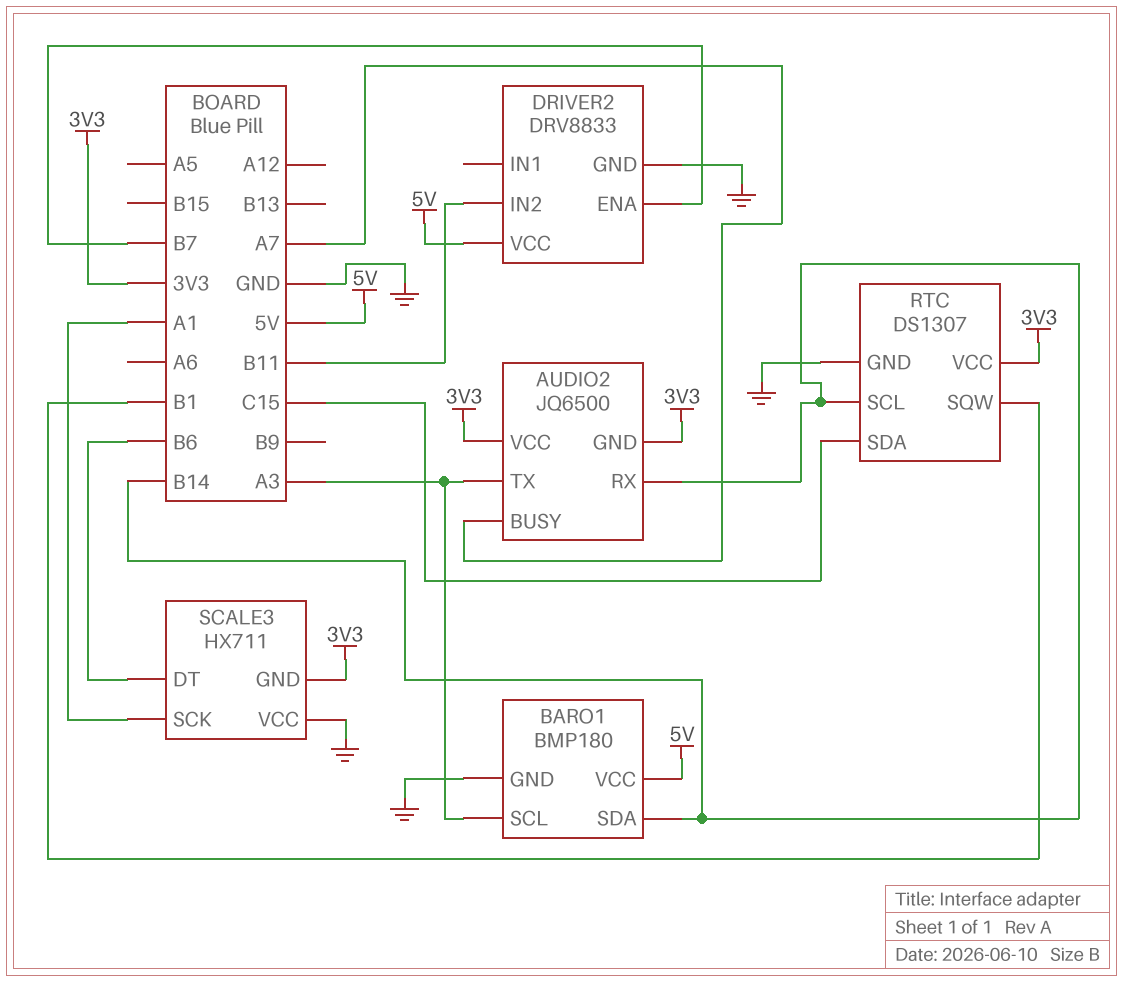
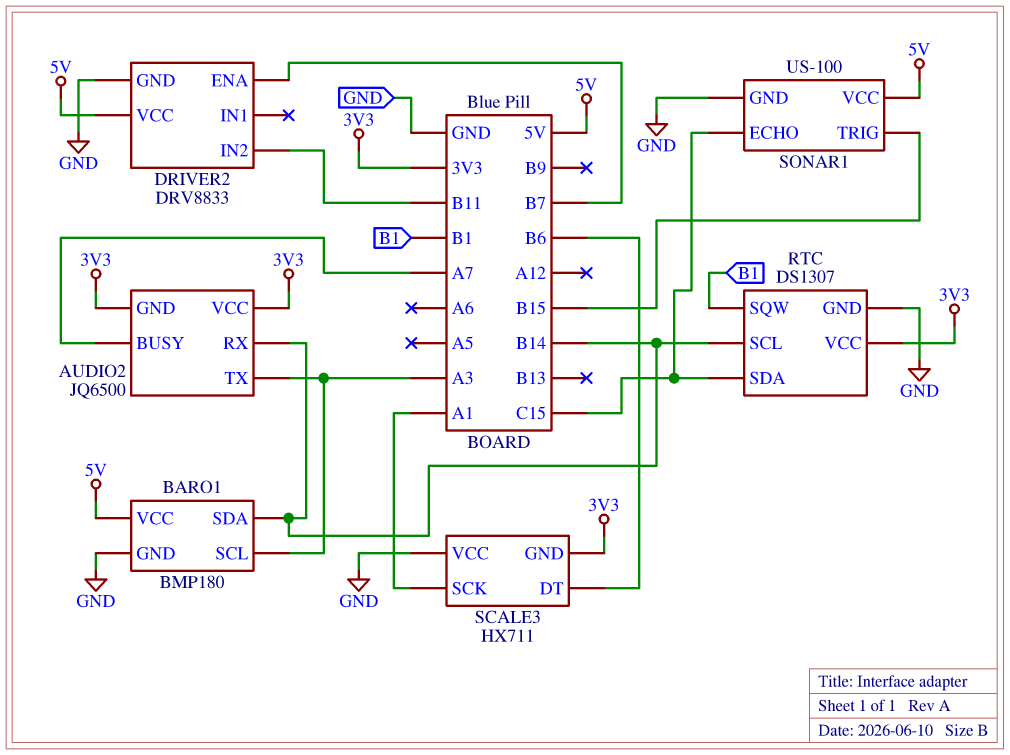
SONAR1: none -> US-100
SONAR1 pin ECHO: none -> C15
SONAR1 pin GND: none -> GND
SONAR1 pin TRIG: none -> B15
SONAR1 pin VCC: none -> 5V

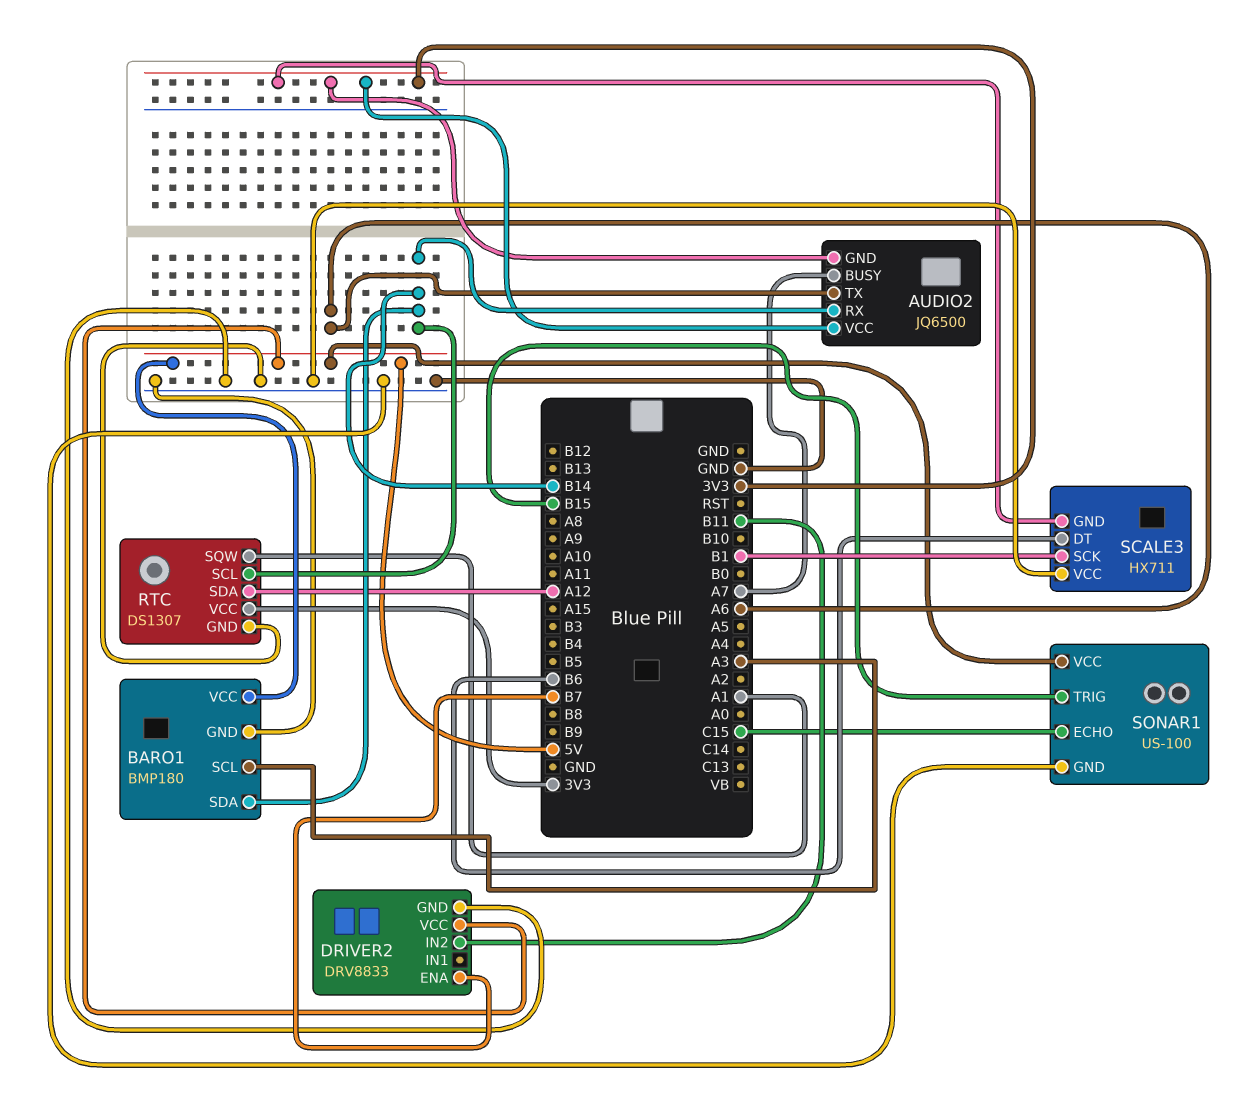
AUDIO2 pin TX: A3 -> A6
RTC pin SDA: C15 -> A12
RTC pin SQW: B1 -> A1
SCALE3 pin SCK: A1 -> B1

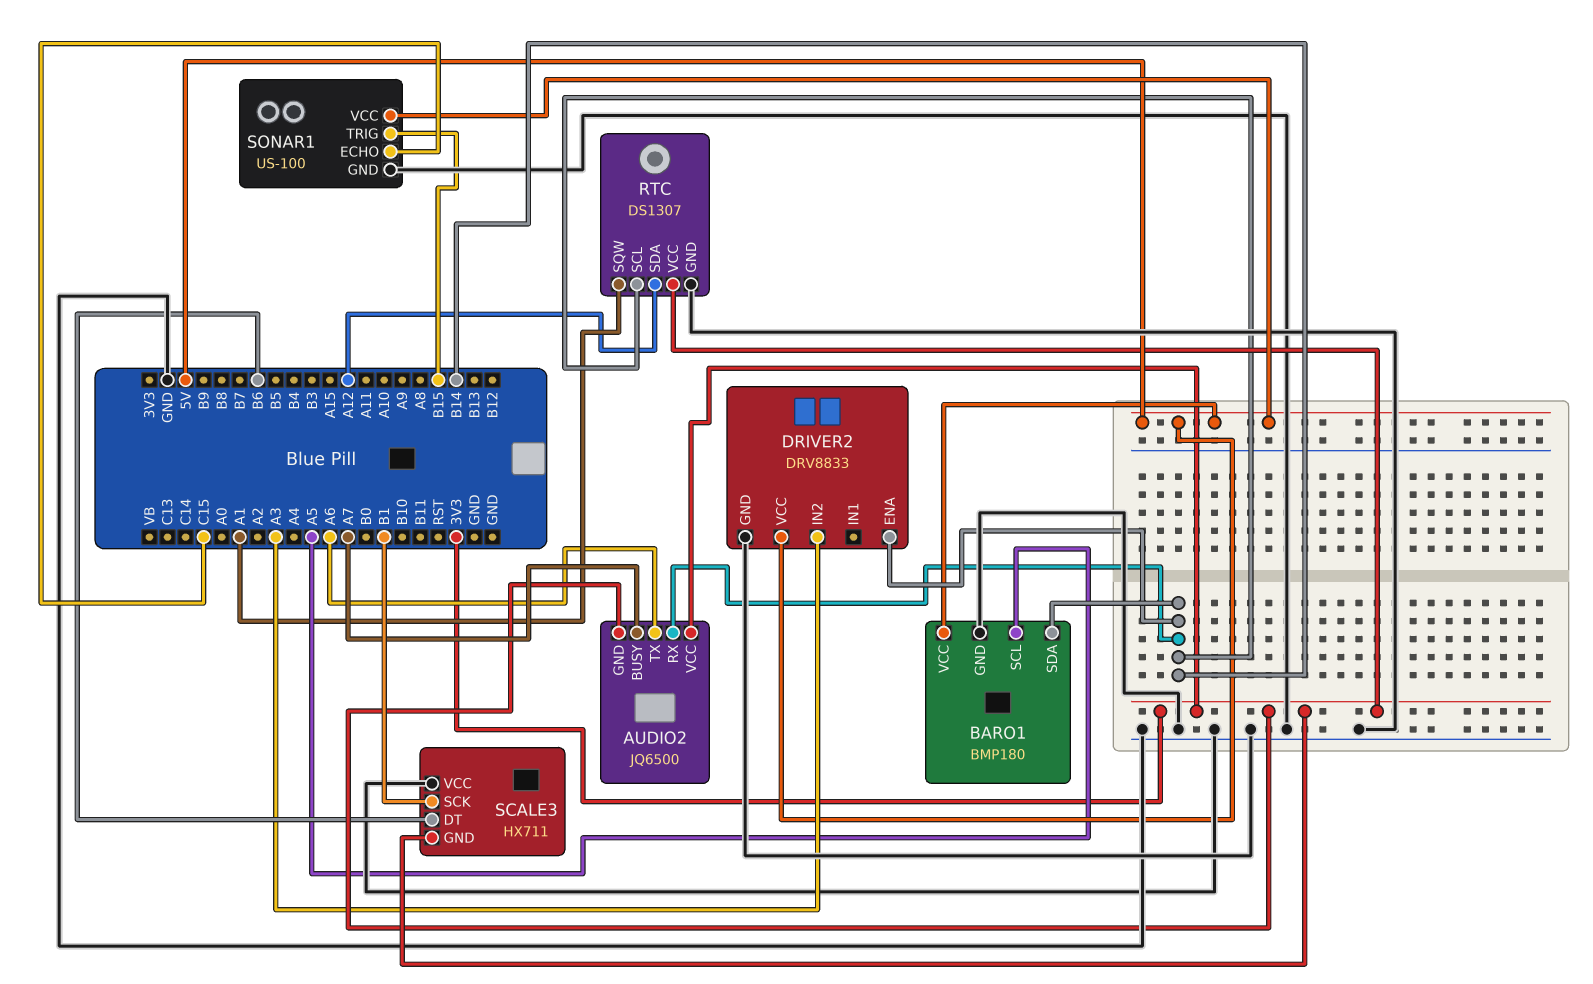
BARO1 pin SCL: A3 -> A5
DRIVER2 pin ENA: B7 -> B14
DRIVER2 pin IN2: B11 -> A3

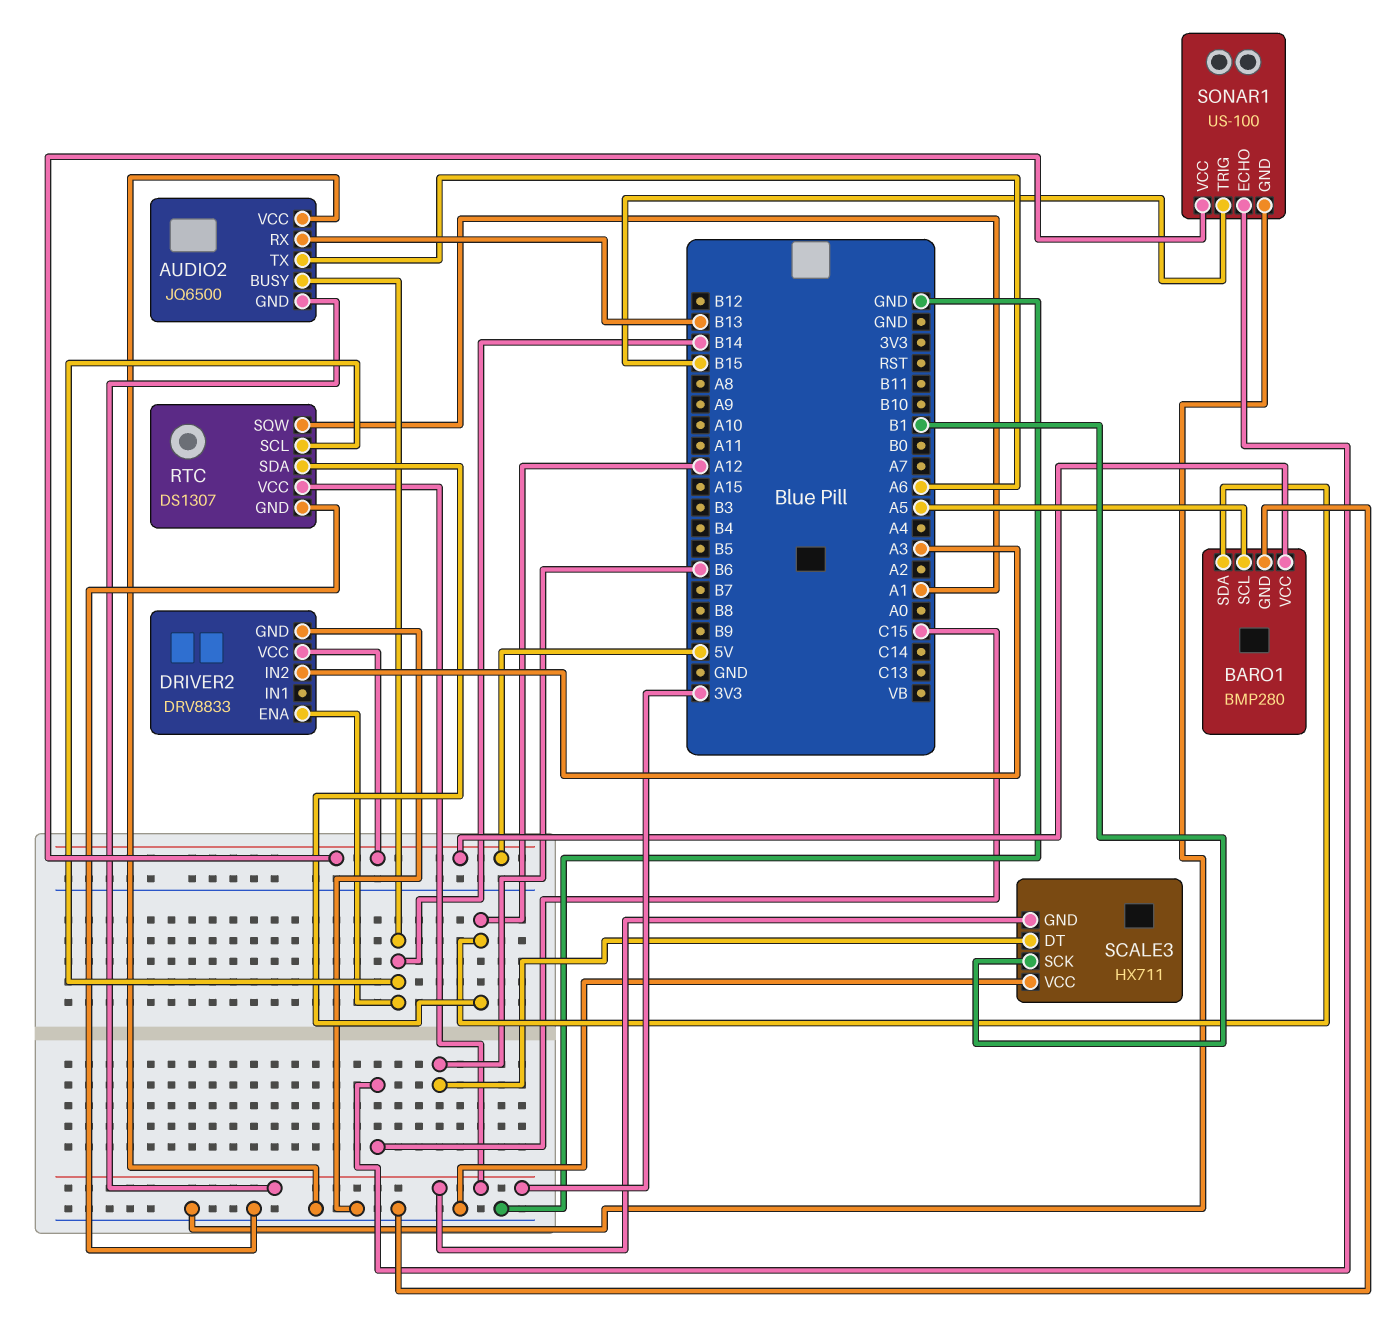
AUDIO2 pin BUSY: A7 -> B14
AUDIO2 pin RX: B14 -> B13
AUDIO2 pin VCC: 3V3 -> GND
BARO1: BMP180 -> BMP280
BARO1 pin SDA: B14 -> A12

